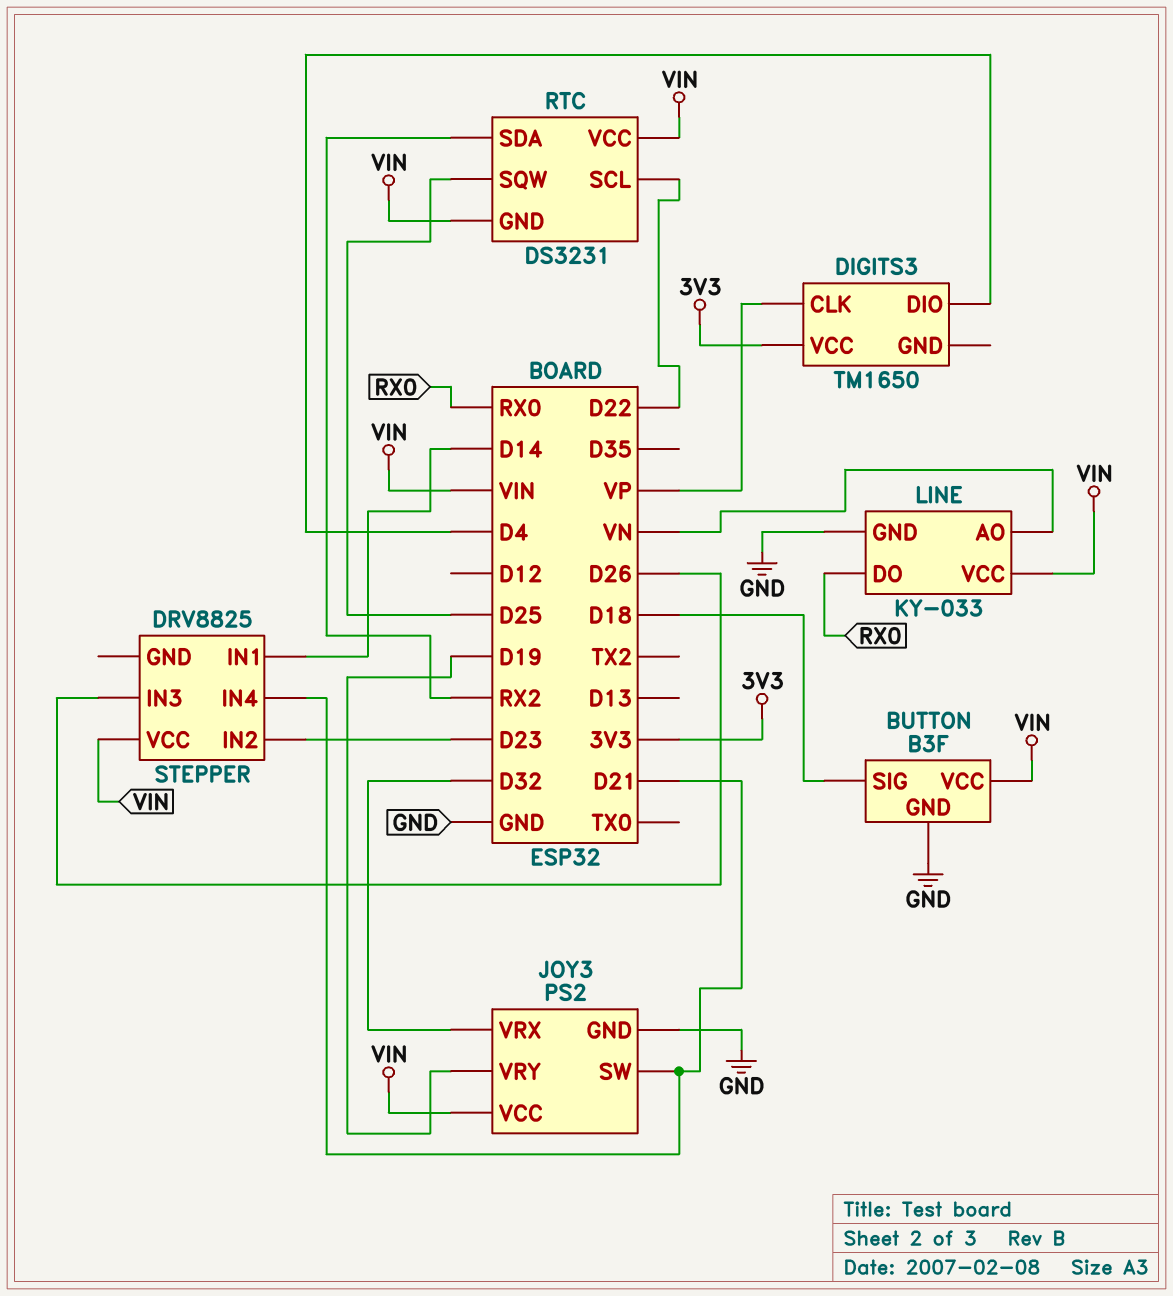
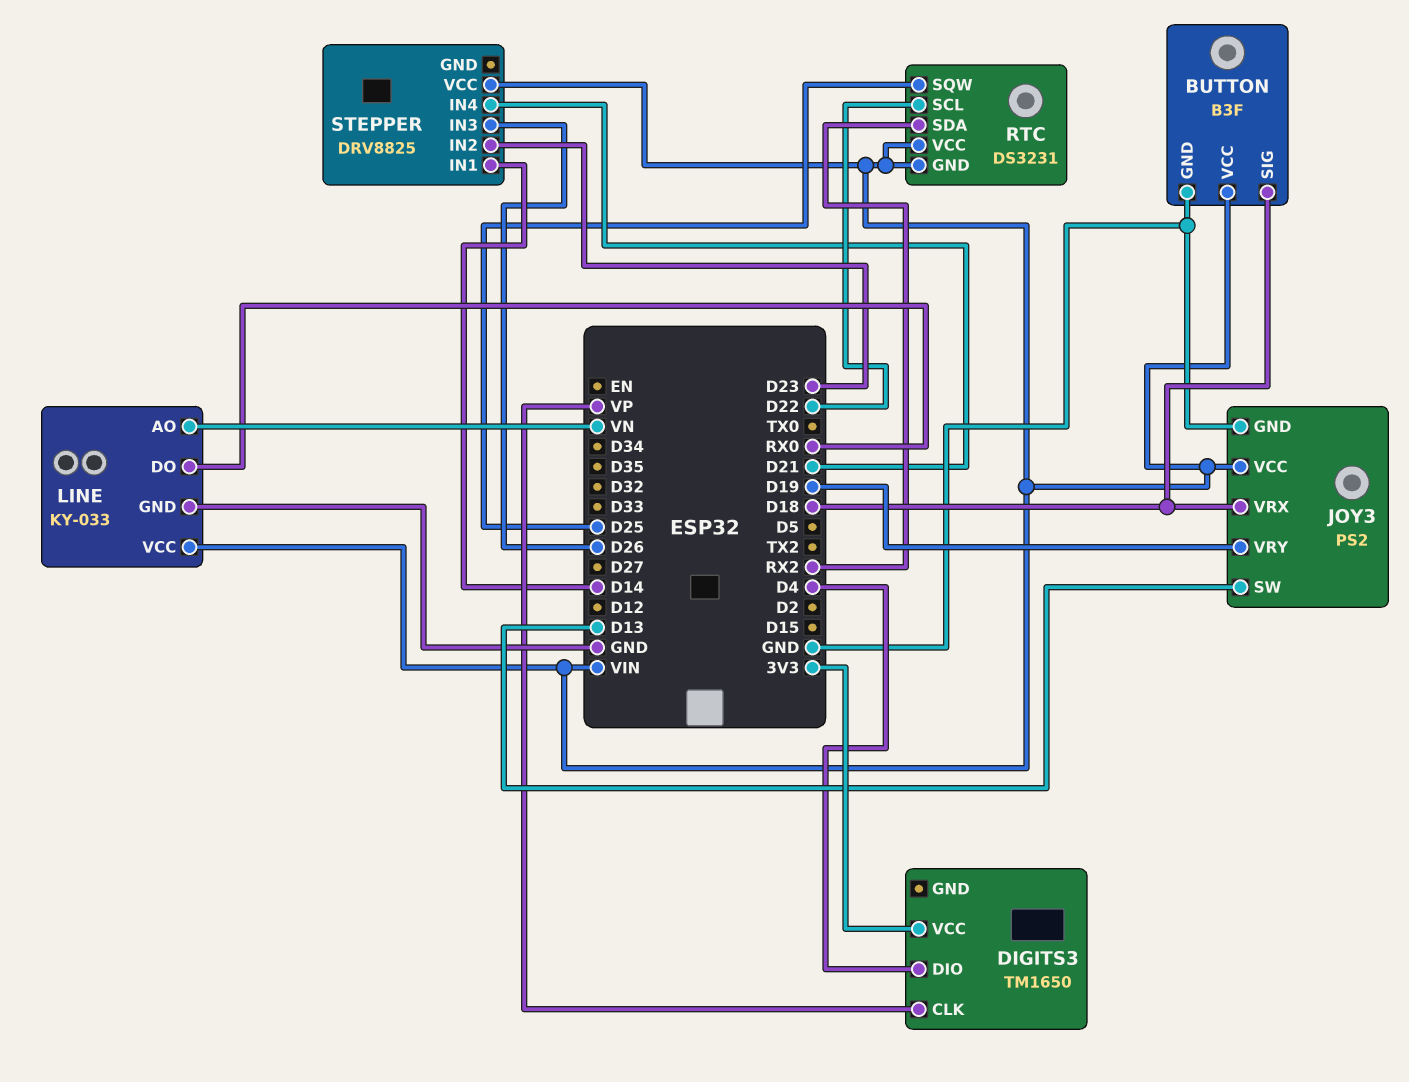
JOY3 pin SW: D21 -> D13
JOY3 pin VRX: D32 -> D18

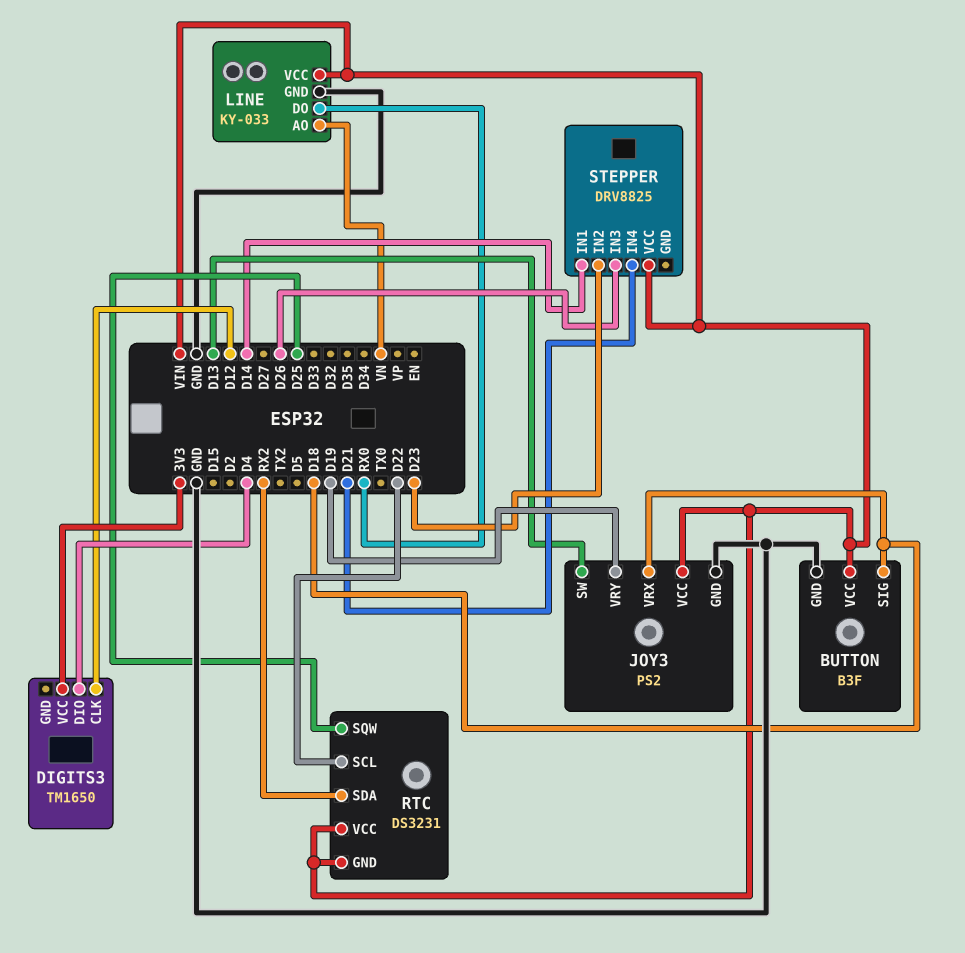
DIGITS3 pin CLK: VP -> D12

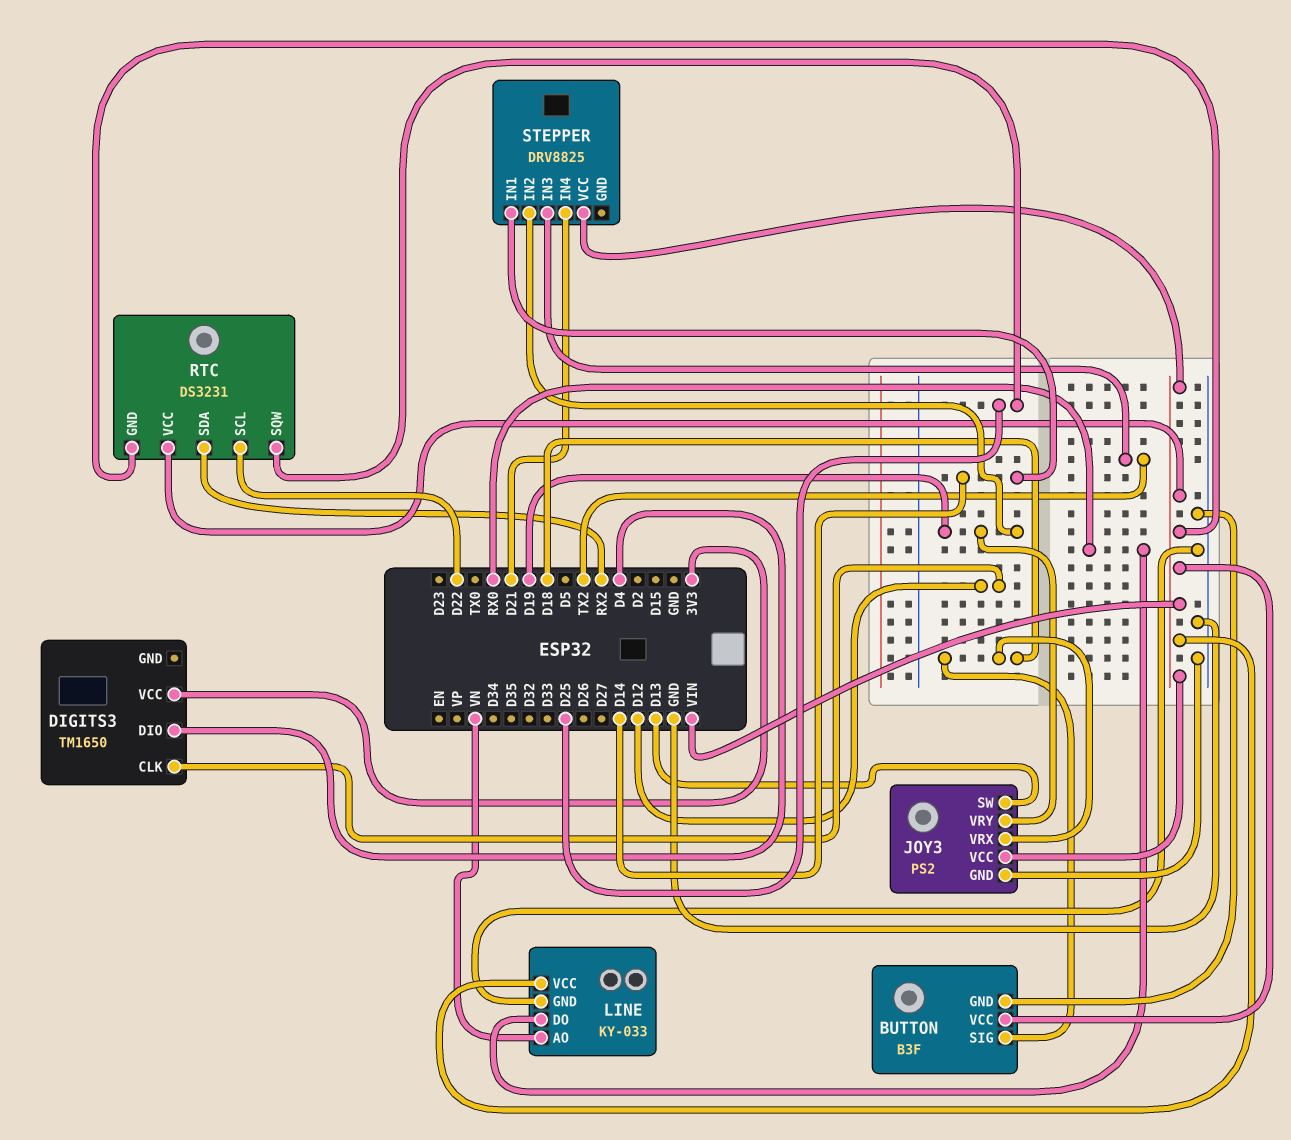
STEPPER pin IN2: D23 -> D19
STEPPER pin IN3: D26 -> TX2

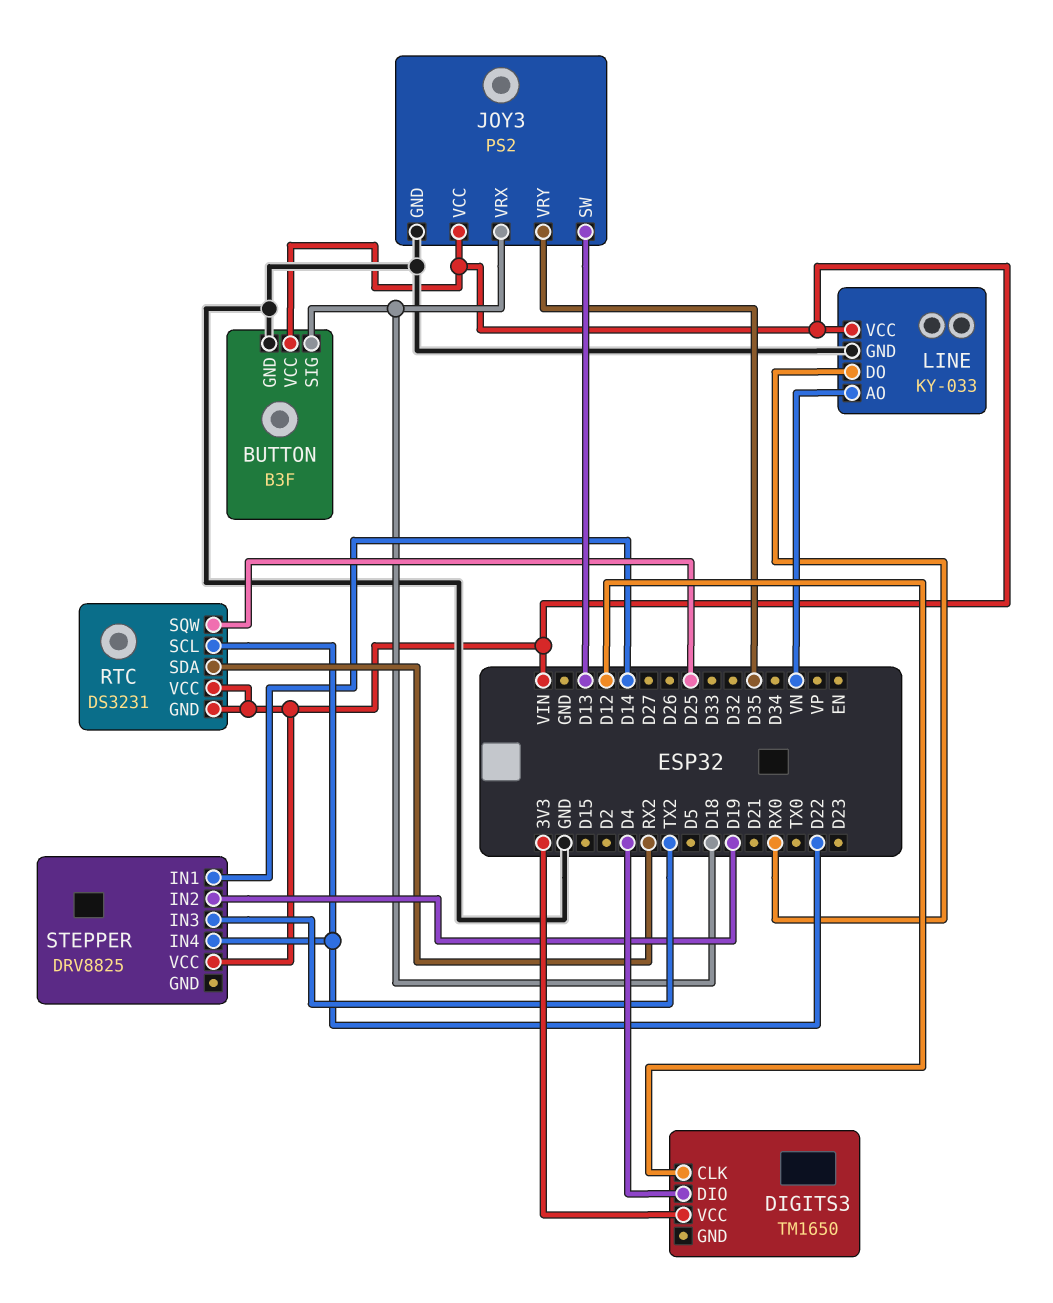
JOY3 pin VRY: D19 -> D35
STEPPER pin IN4: D21 -> D22

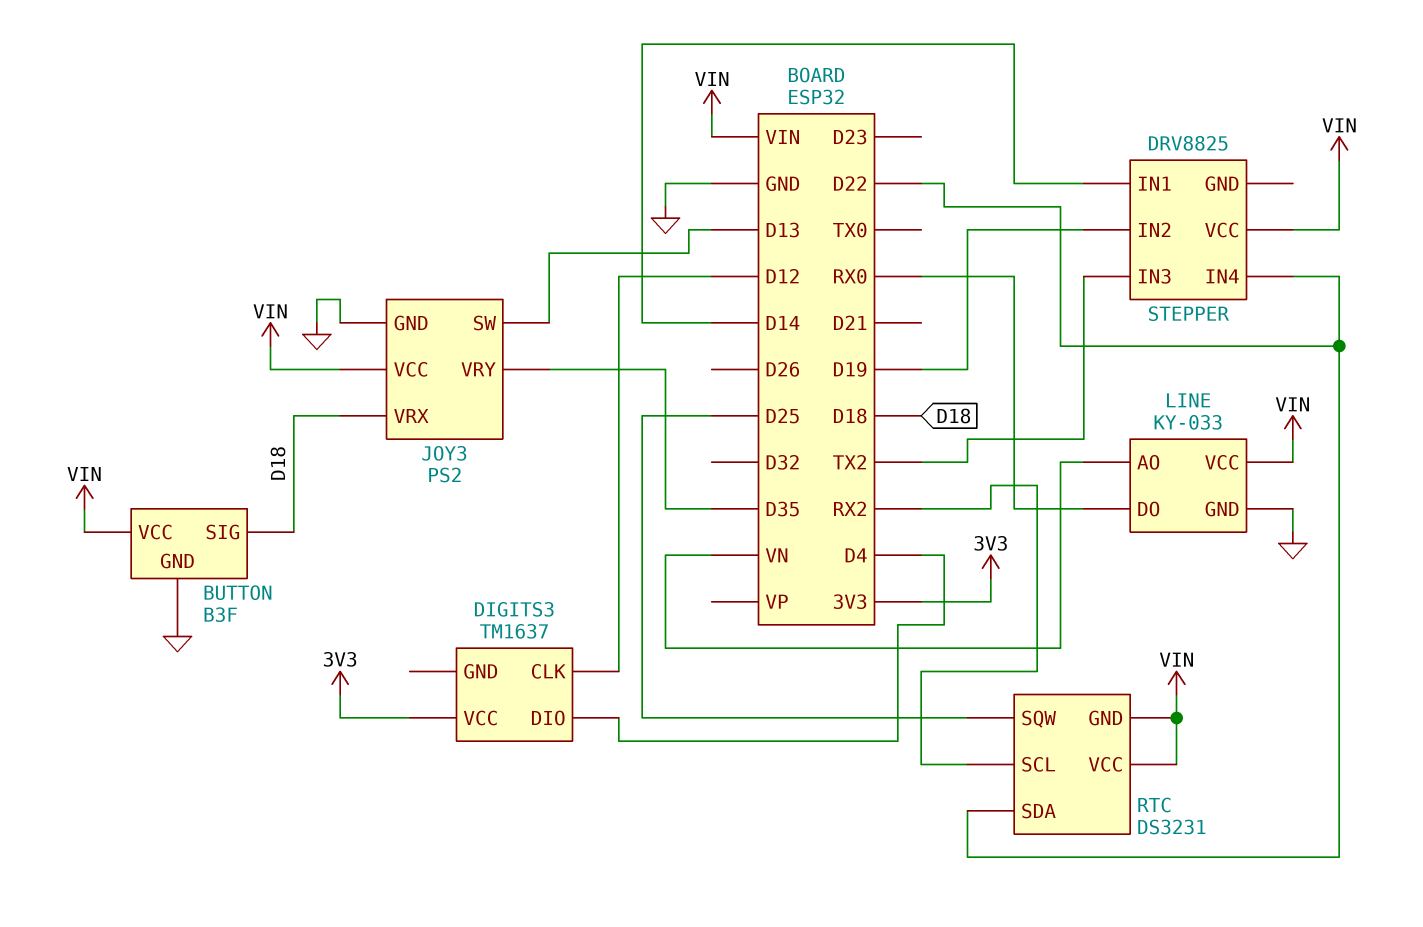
DIGITS3: TM1650 -> TM1637
RTC pin SCL: D22 -> RX2
RTC pin SDA: RX2 -> D22

